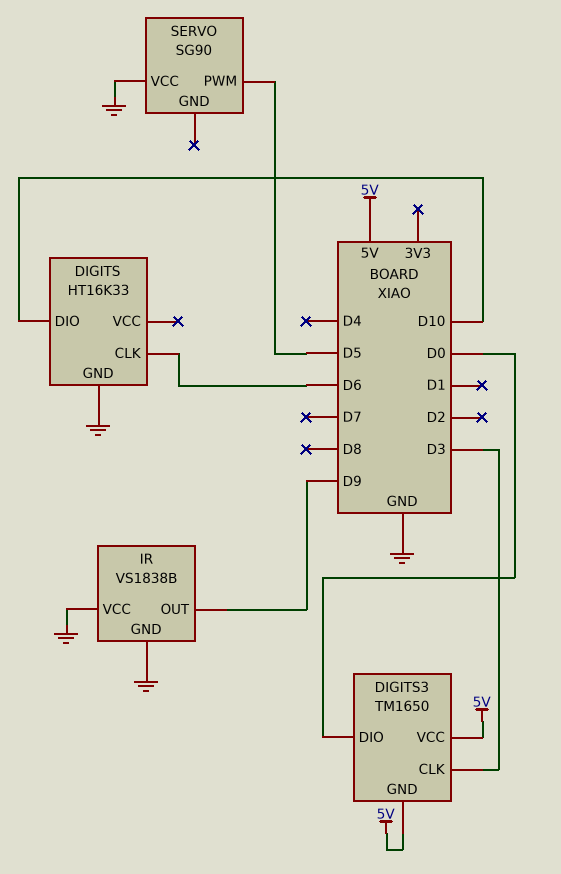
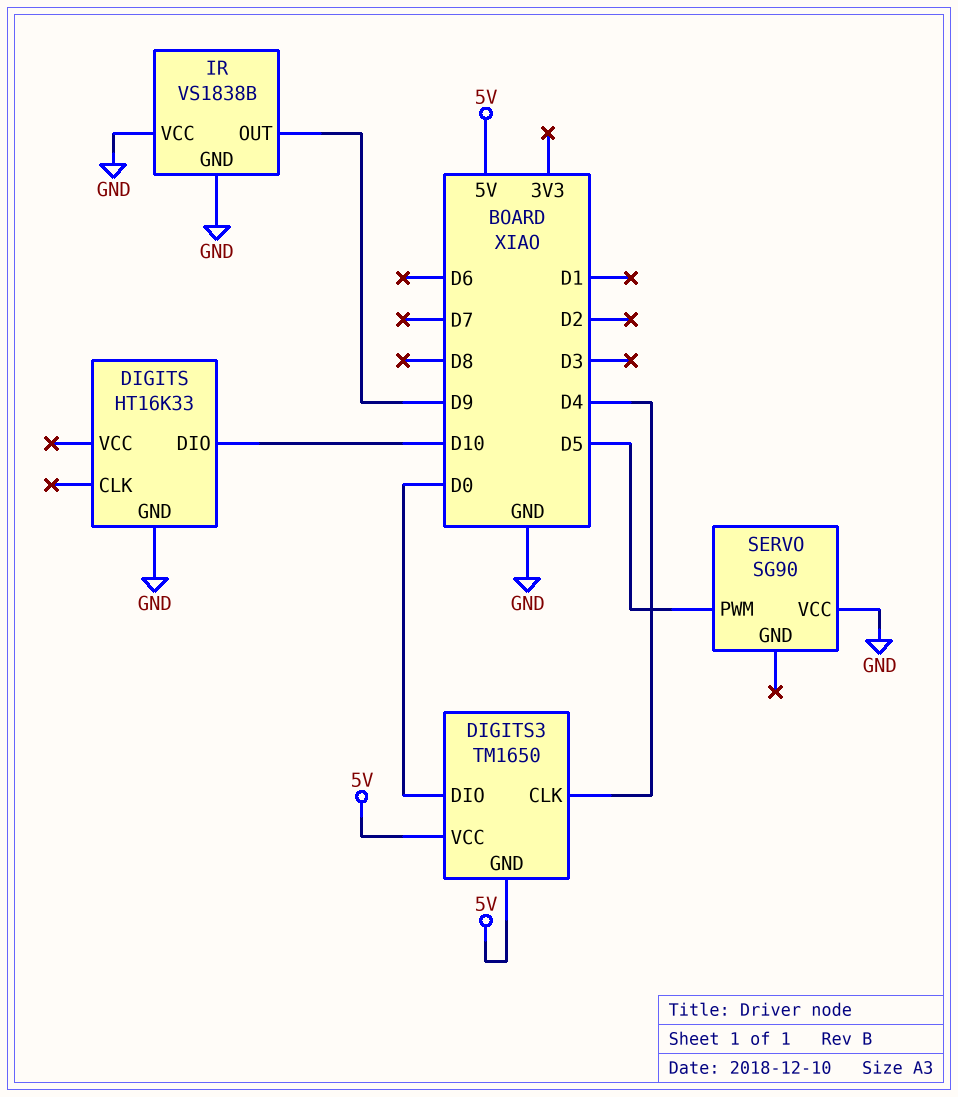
DIGITS pin CLK: D6 -> none
DIGITS3 pin CLK: D3 -> D4

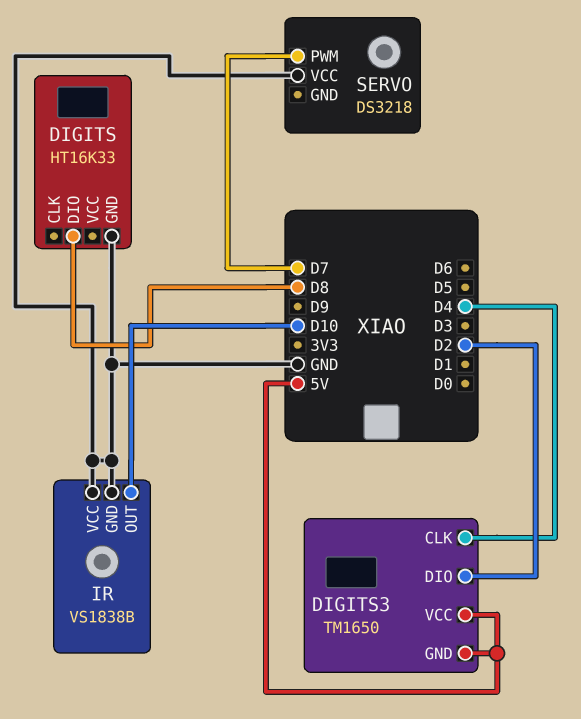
DIGITS pin DIO: D10 -> D8
DIGITS3 pin DIO: D0 -> D2
IR pin OUT: D9 -> D10
SERVO: SG90 -> DS3218
SERVO pin PWM: D5 -> D7

